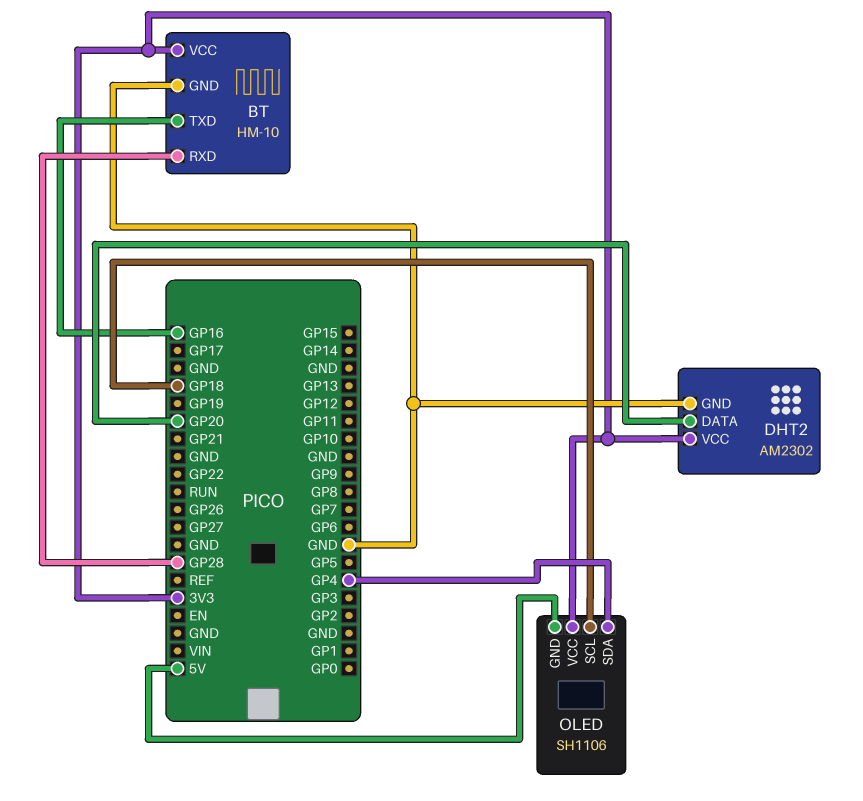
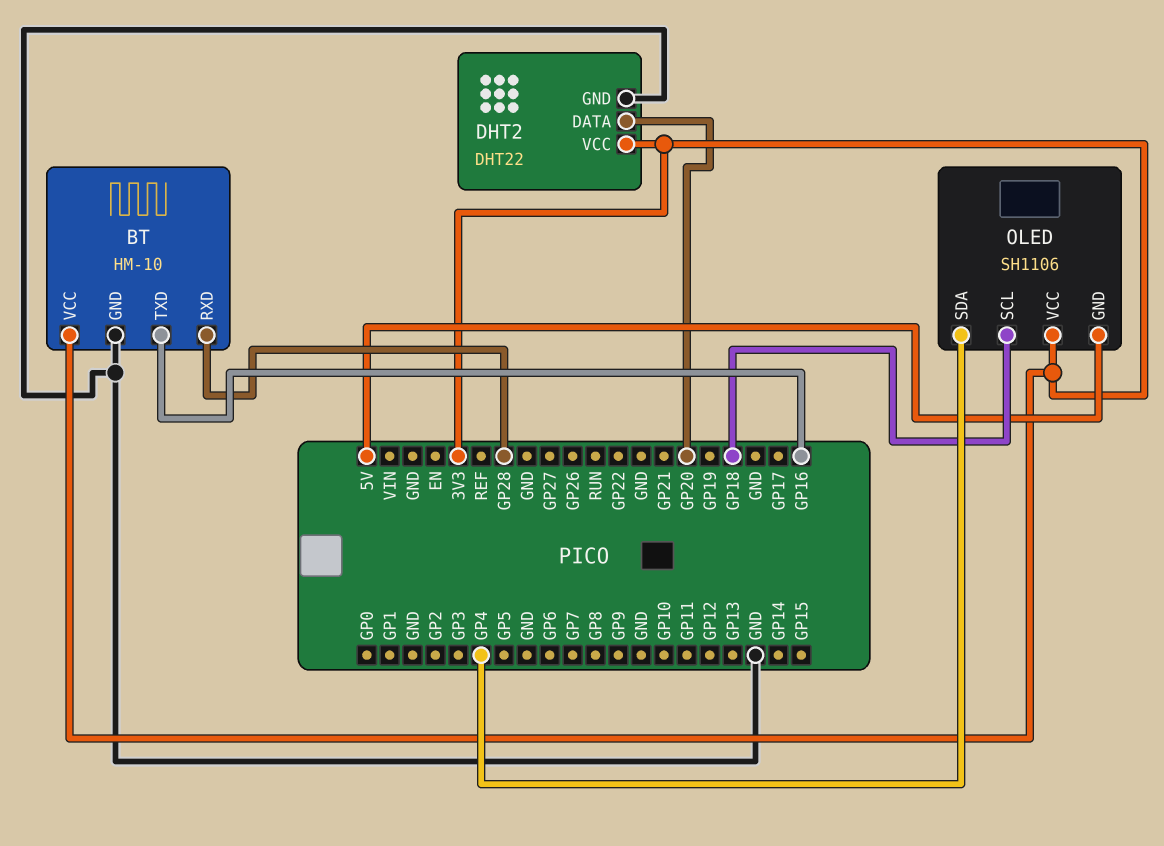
DHT2: AM2302 -> DHT22

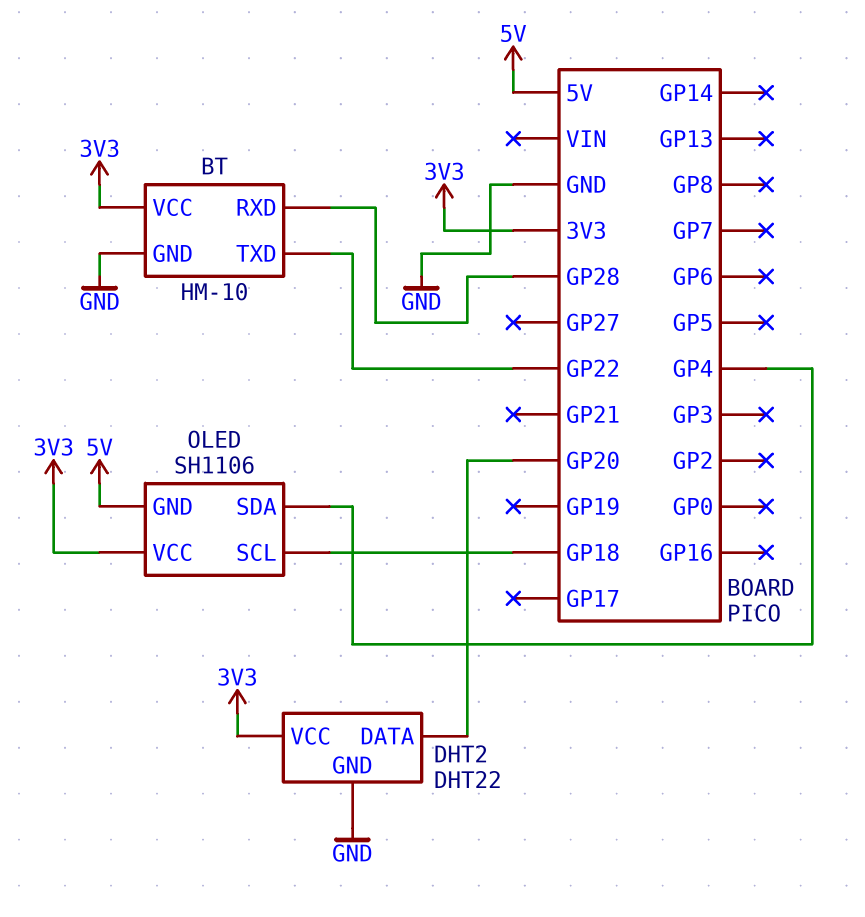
BT pin TXD: GP16 -> GP22

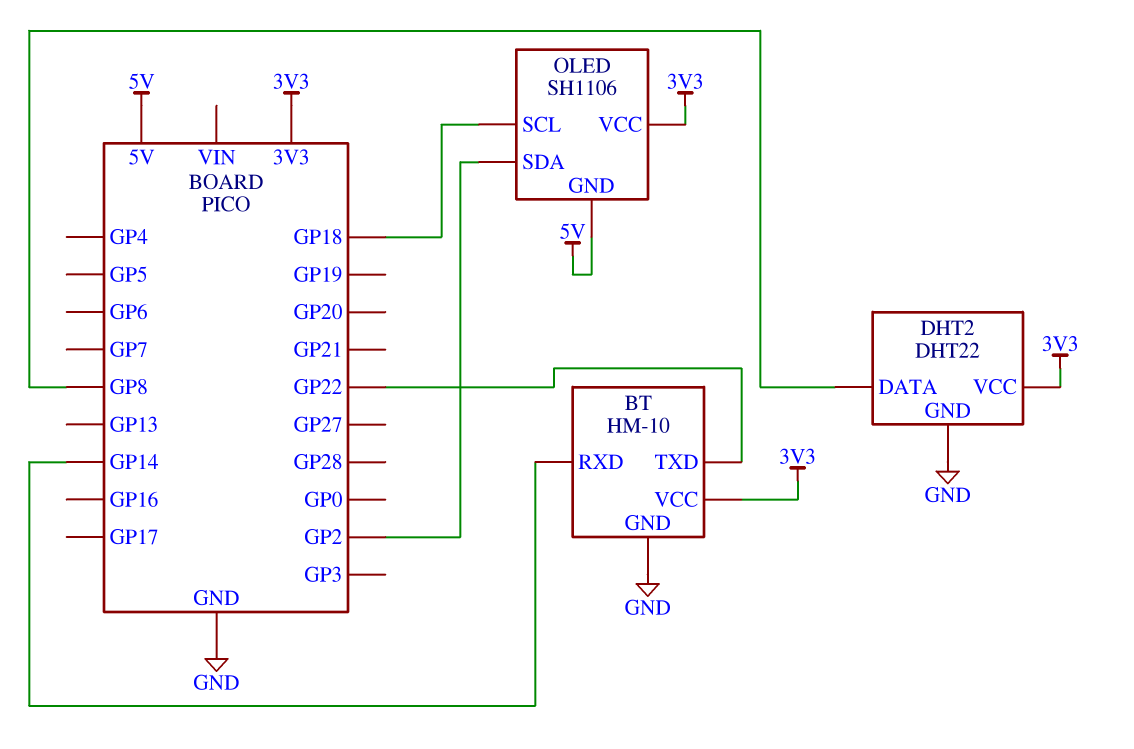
BT pin RXD: GP28 -> GP14
DHT2 pin DATA: GP20 -> GP8
OLED pin SDA: GP4 -> GP2

